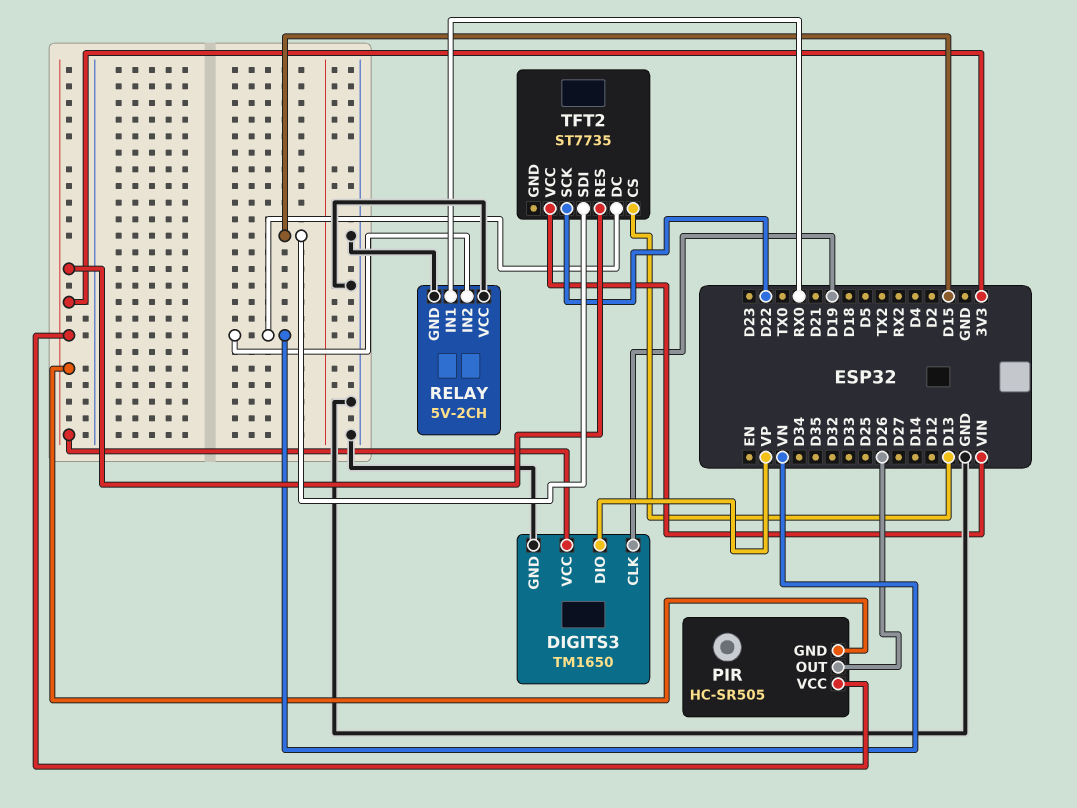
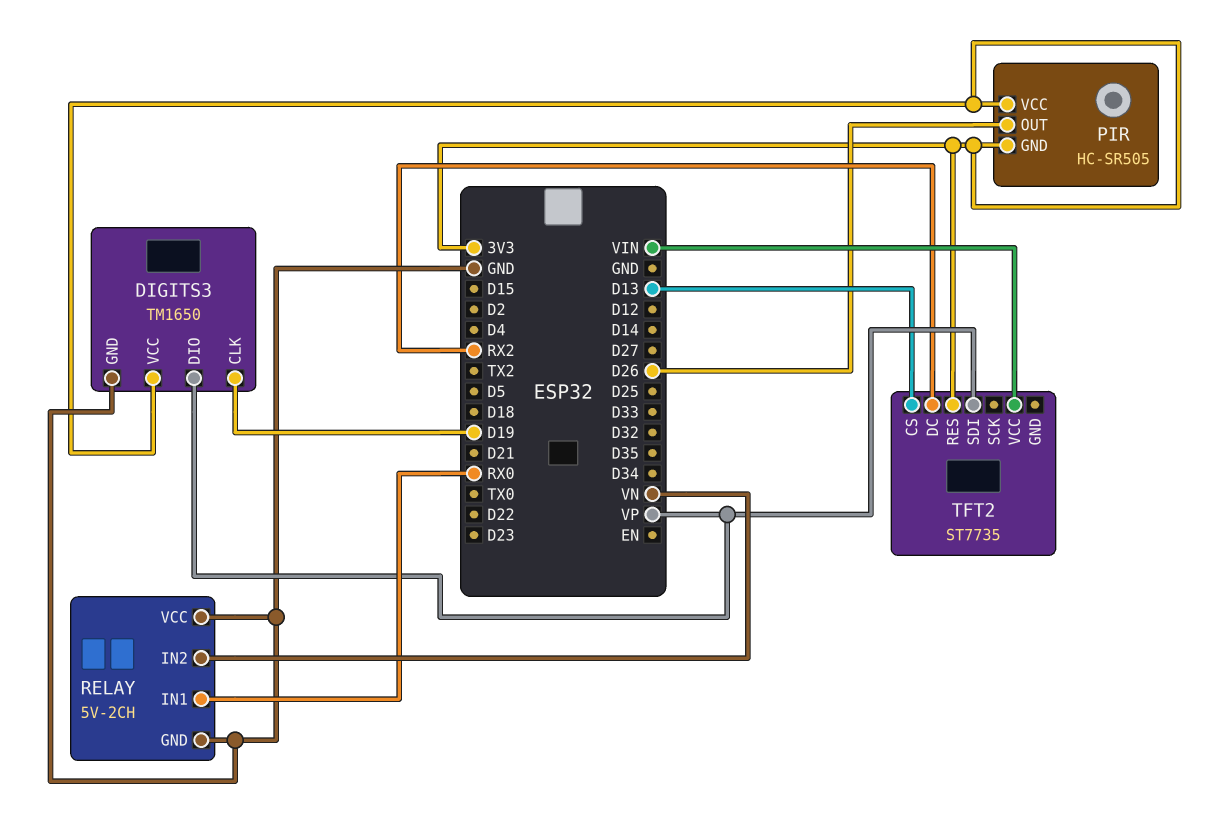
TFT2 pin DC: VN -> RX2
TFT2 pin SCK: D22 -> none
TFT2 pin SDI: D15 -> VP

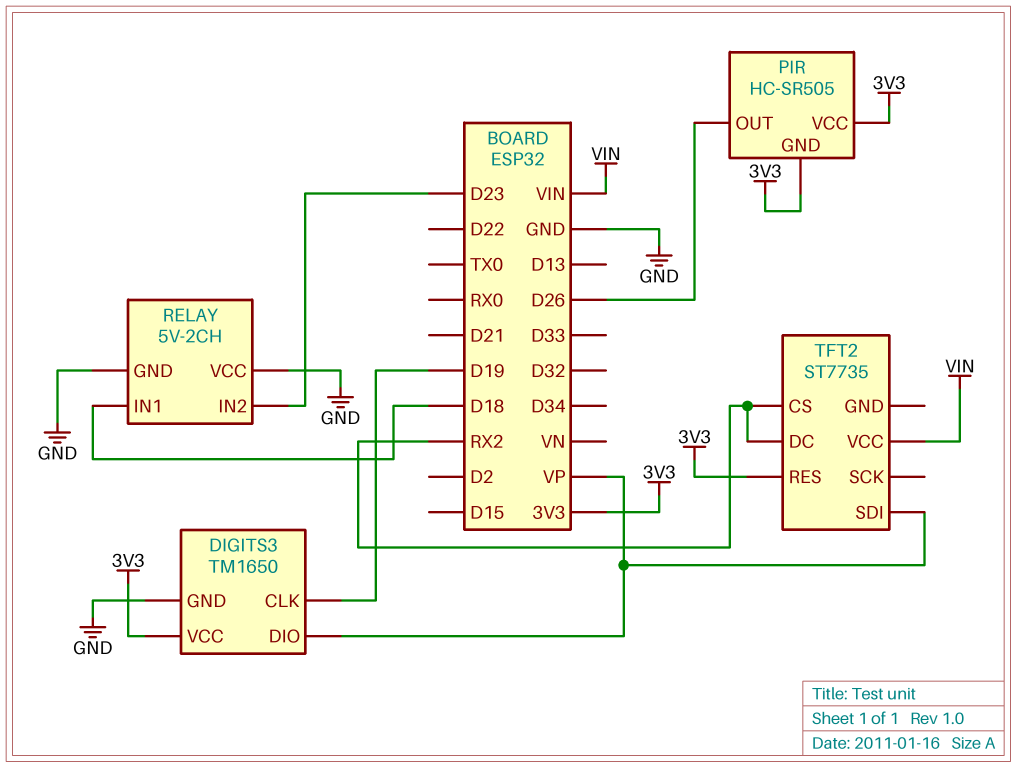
RELAY pin IN1: RX0 -> D18
RELAY pin IN2: VN -> D23
TFT2 pin CS: D13 -> RX2

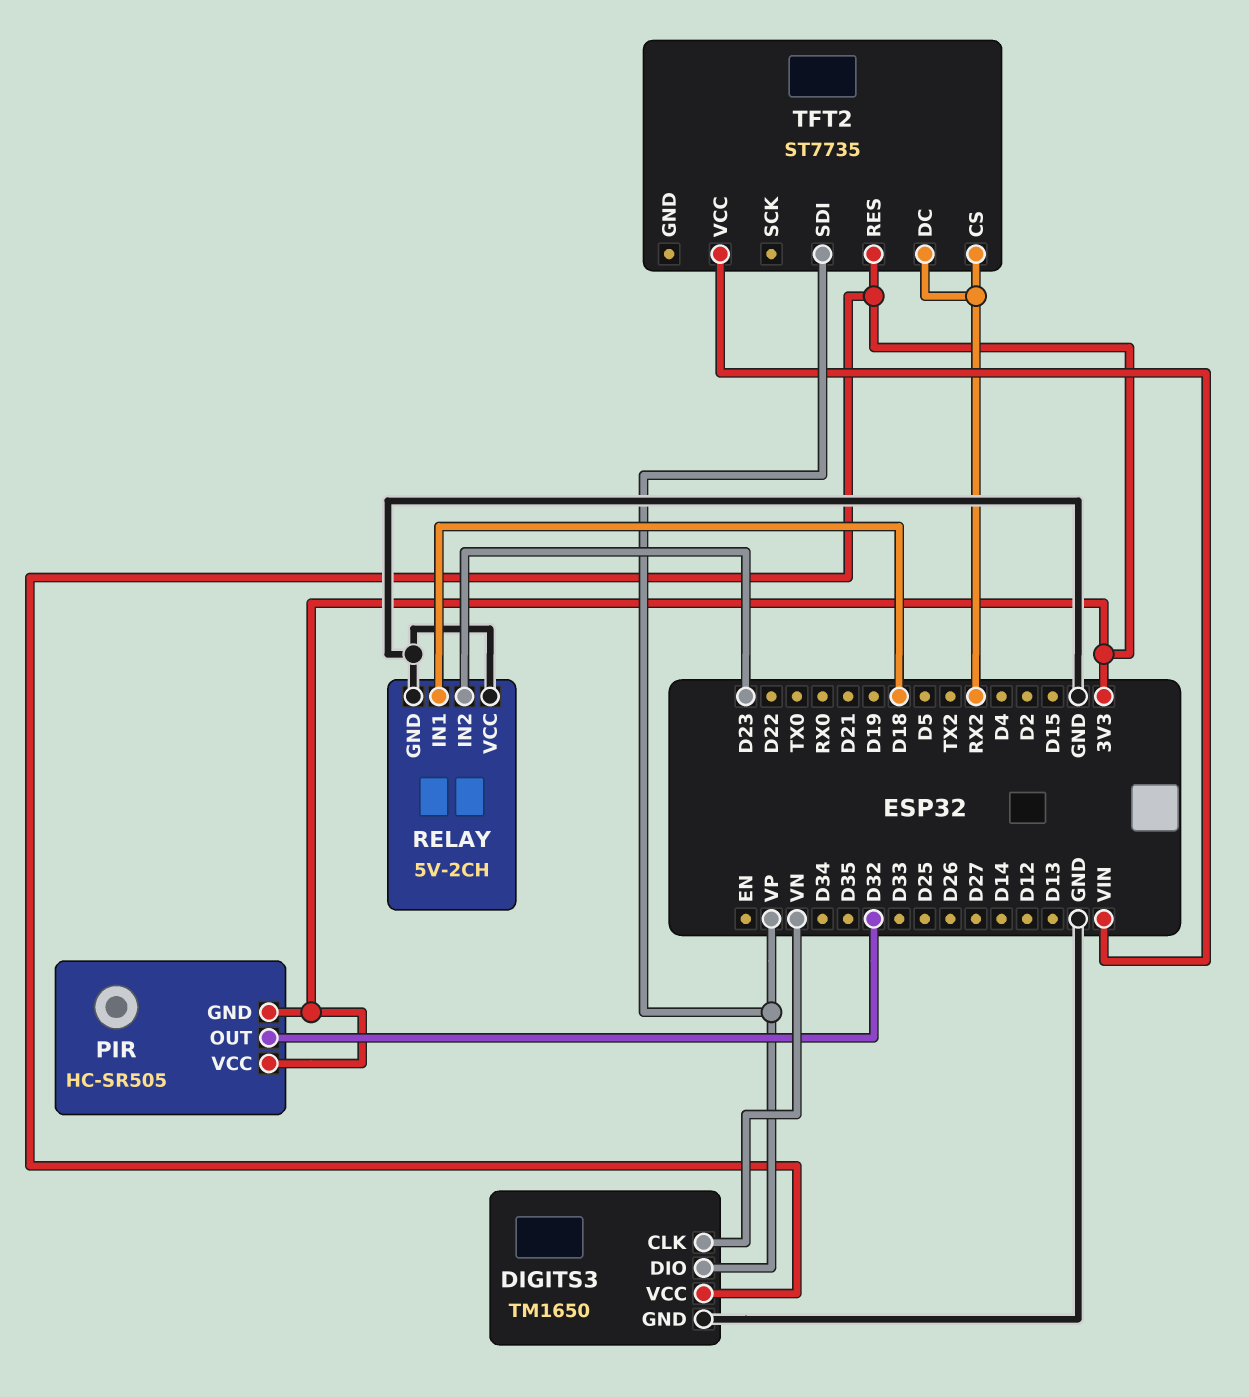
DIGITS3 pin CLK: D19 -> VN
PIR pin OUT: D26 -> D32

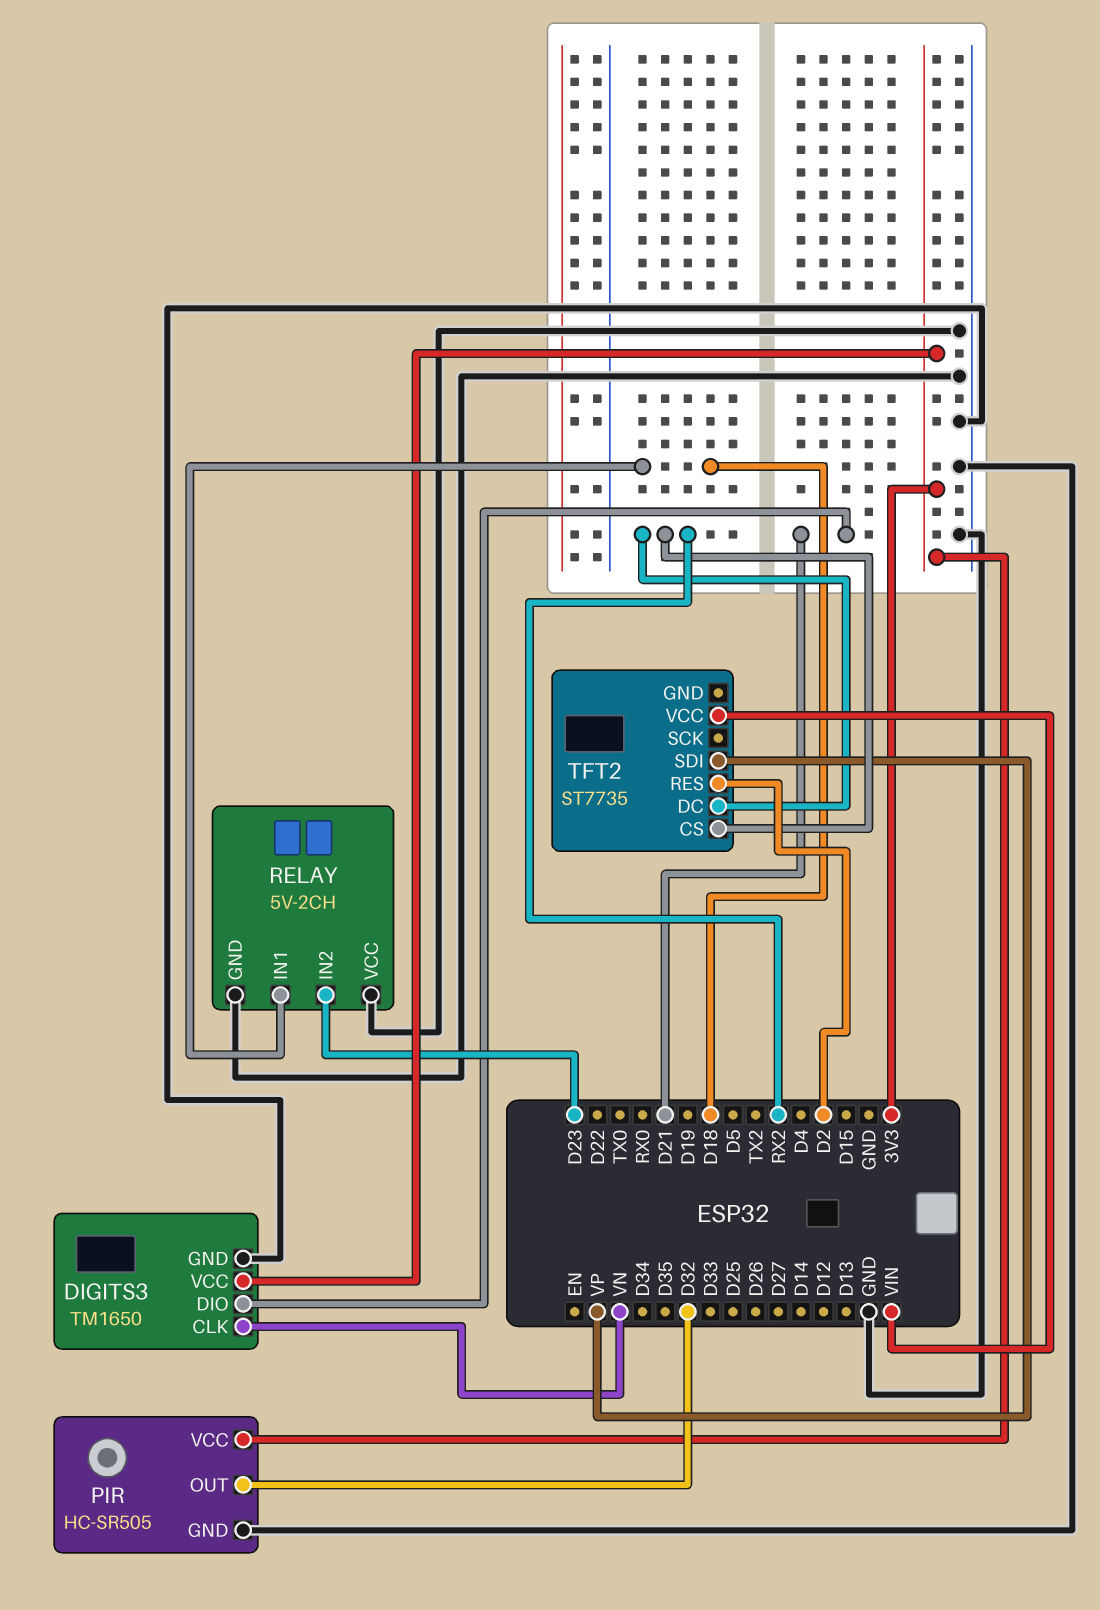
DIGITS3 pin DIO: VP -> D21
PIR pin GND: 3V3 -> GND
TFT2 pin RES: 3V3 -> D2

